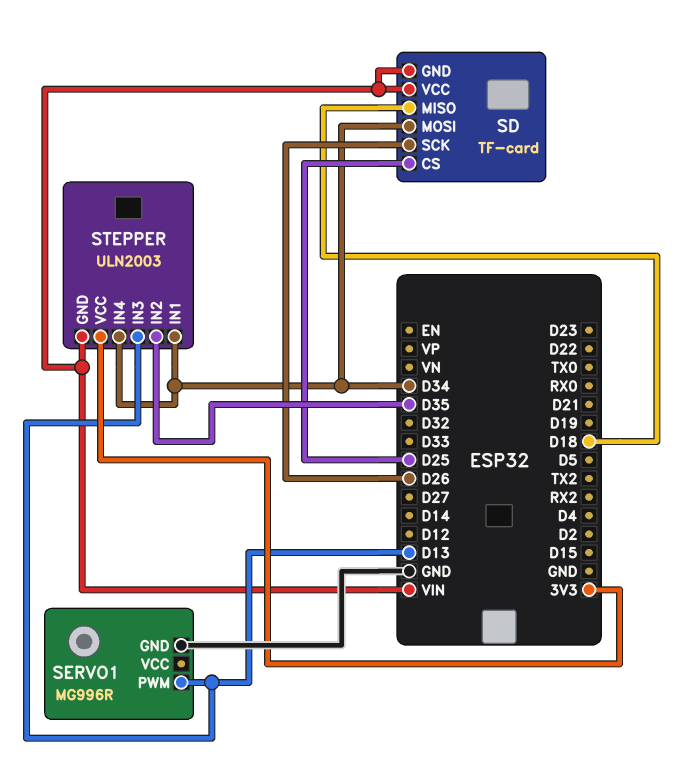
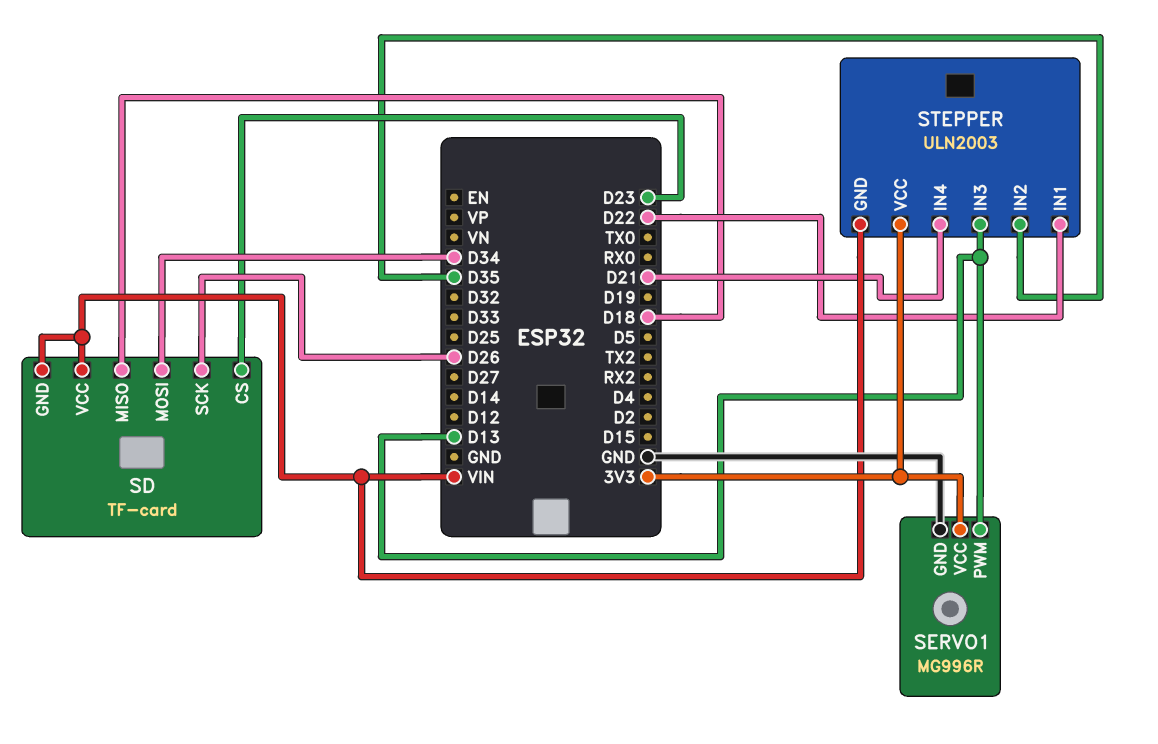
SD pin CS: D25 -> D23
SERVO1 pin VCC: none -> 3V3
STEPPER pin IN1: D34 -> D22
STEPPER pin IN4: D34 -> D21

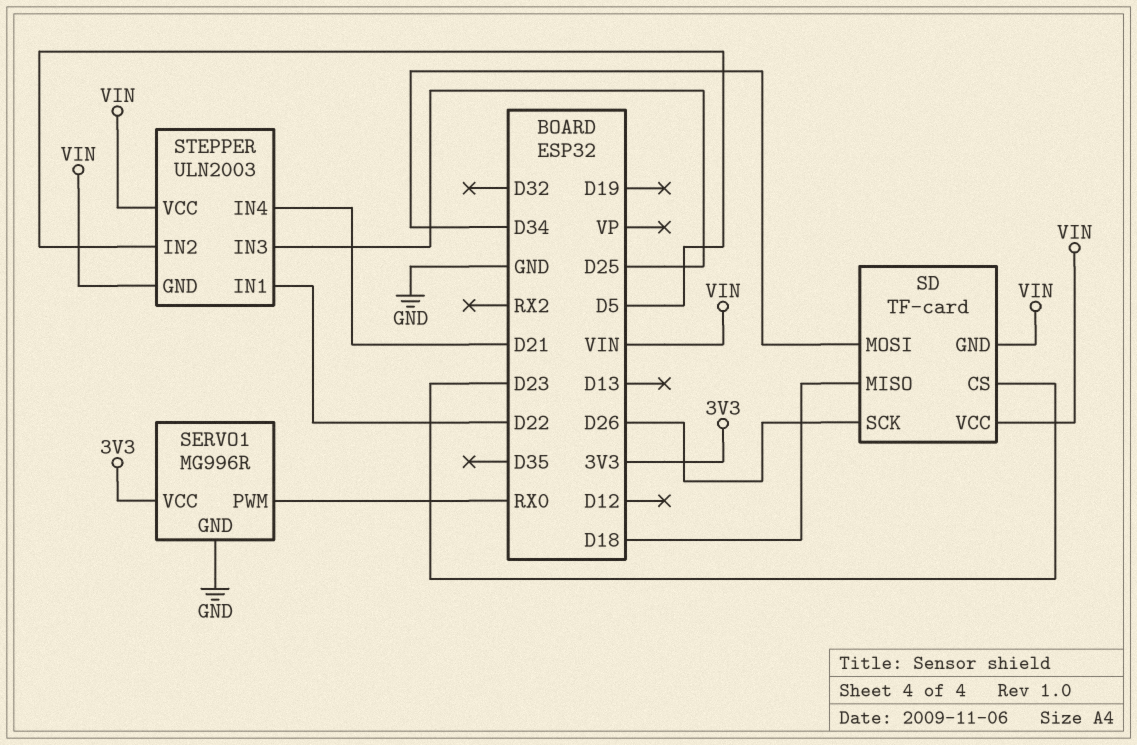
SERVO1 pin PWM: D13 -> RX0
STEPPER pin IN2: D35 -> D5
STEPPER pin IN3: D13 -> D25
STEPPER pin VCC: 3V3 -> VIN

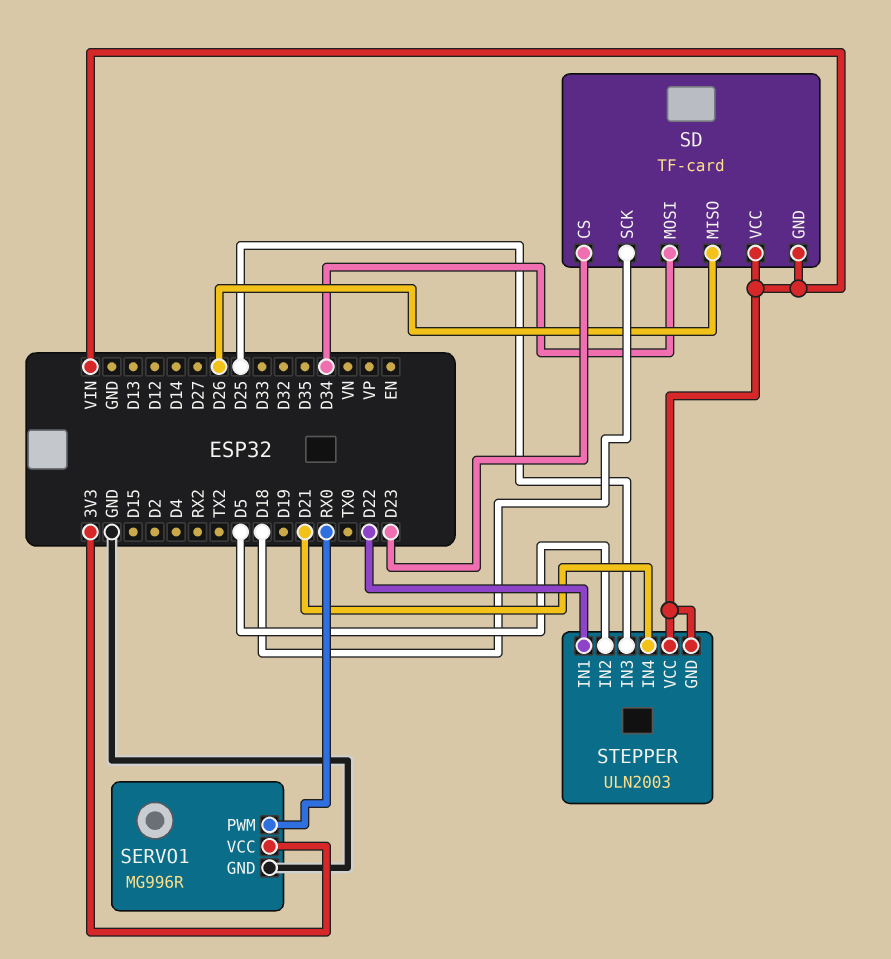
SD pin MISO: D18 -> D26
SD pin SCK: D26 -> D18

